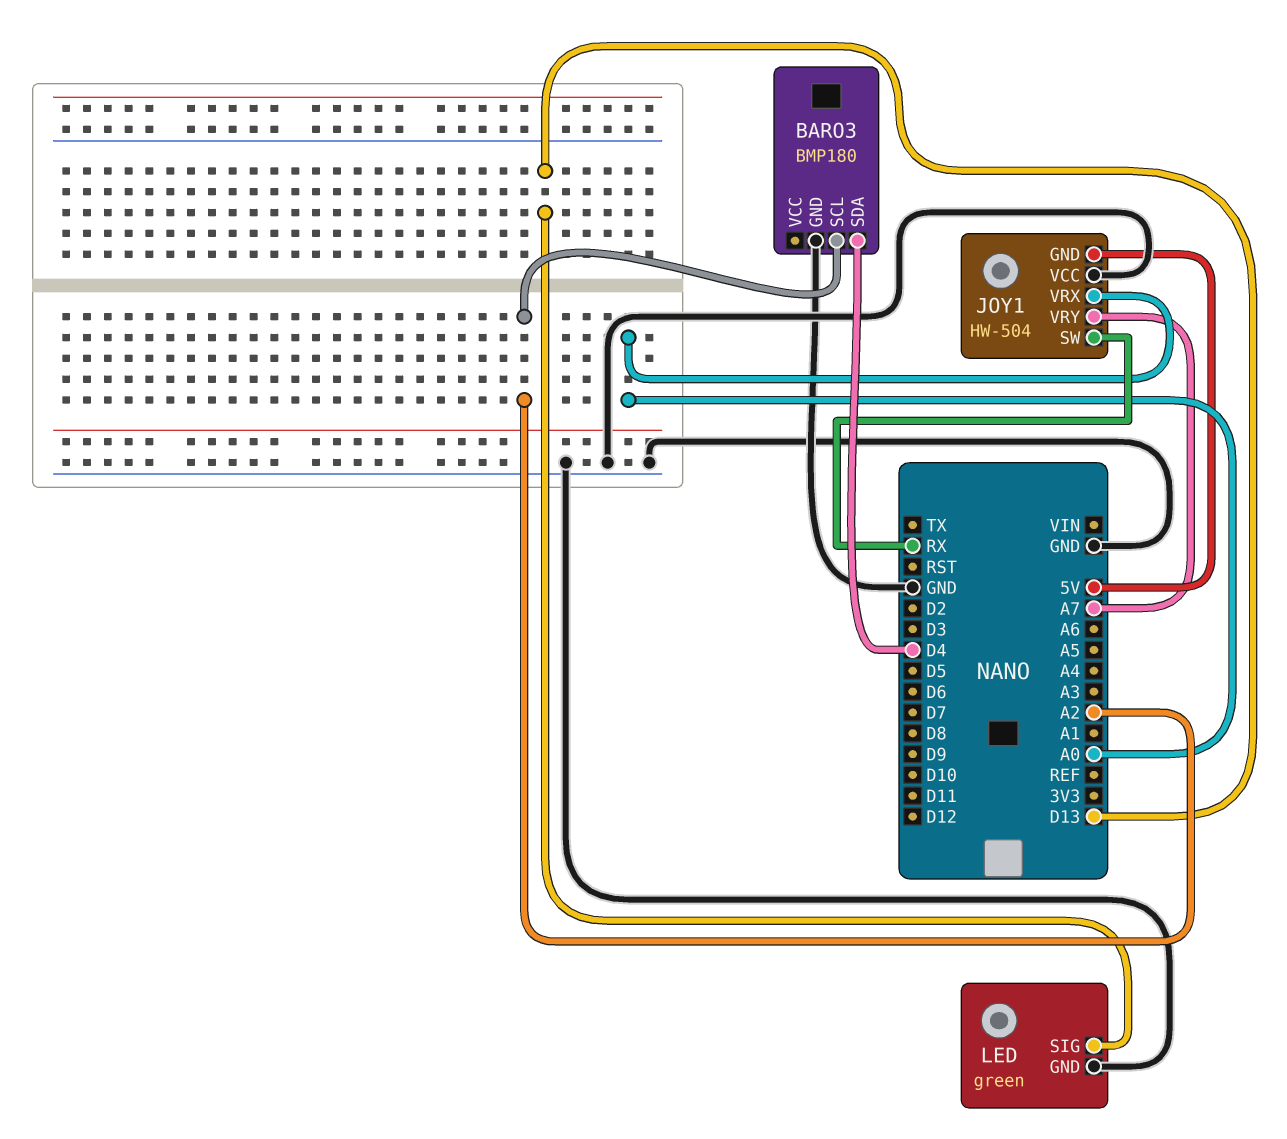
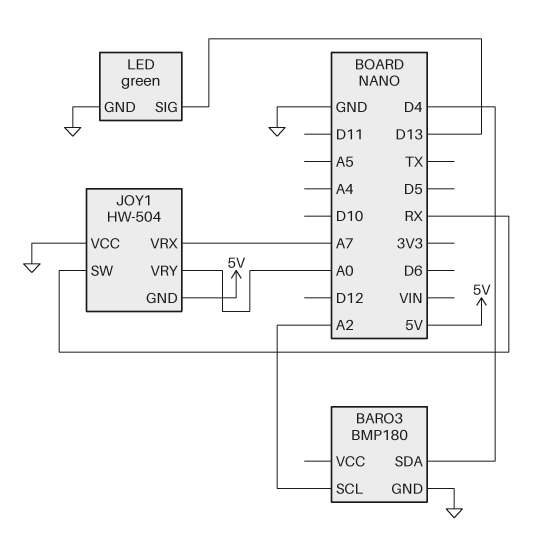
JOY1 pin VRX: A0 -> A7
JOY1 pin VRY: A7 -> A0

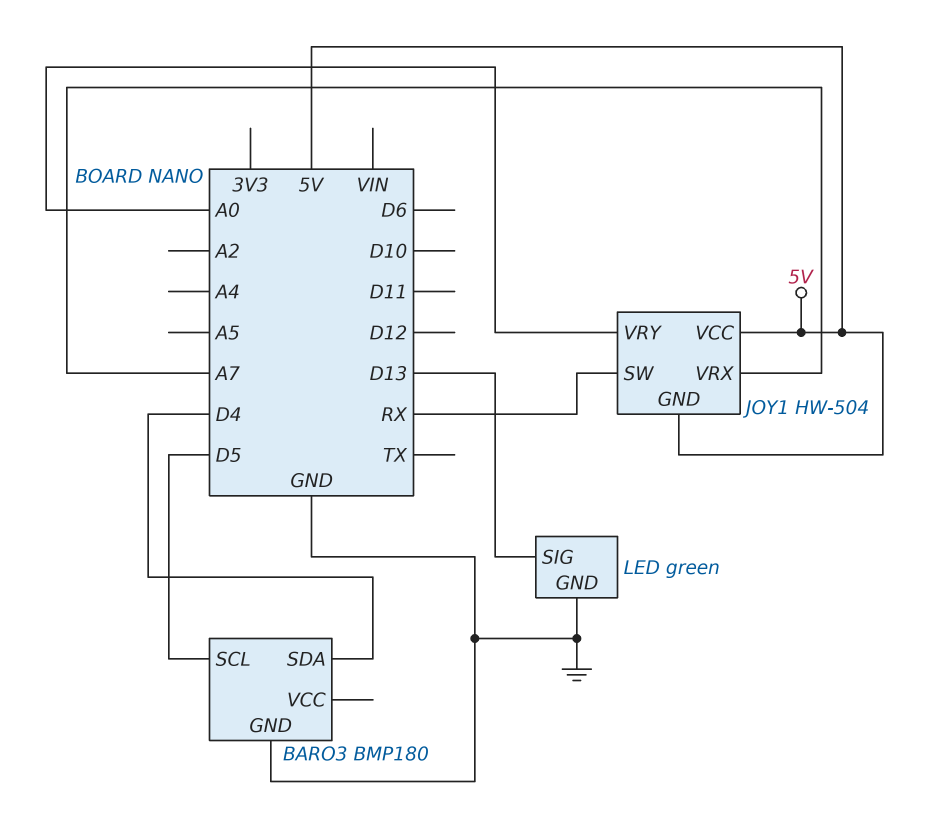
BARO3 pin SCL: A2 -> D5
JOY1 pin VCC: GND -> 5V

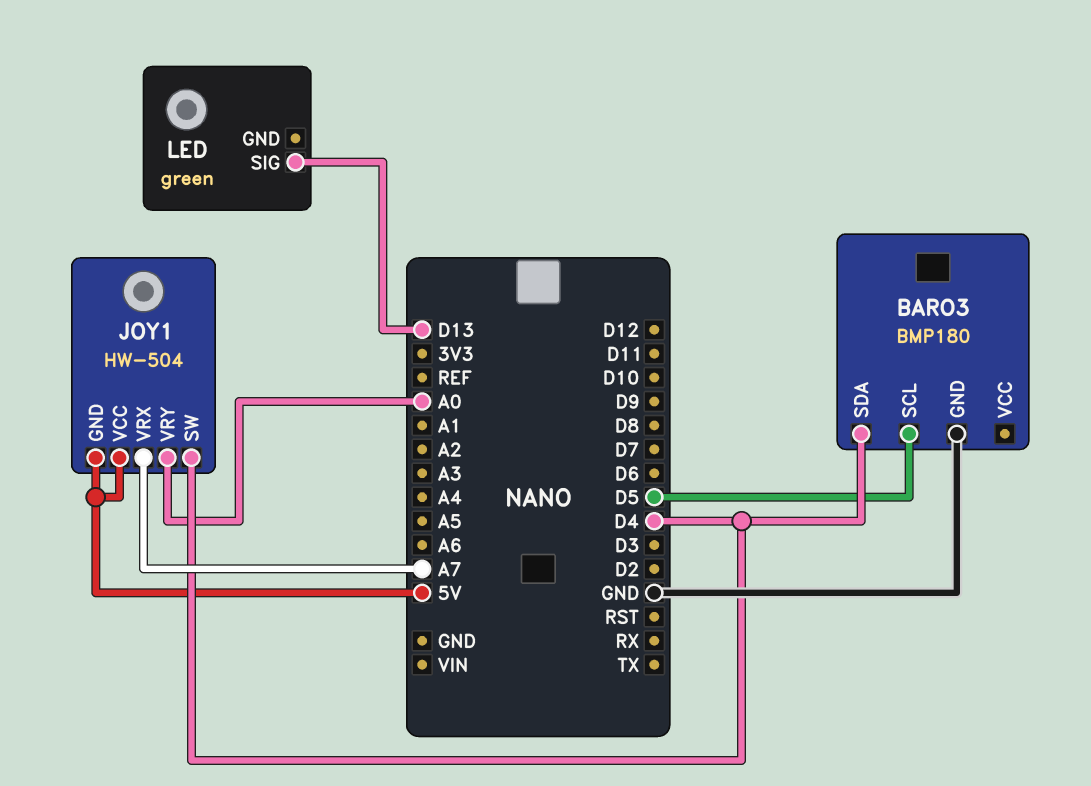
JOY1 pin SW: RX -> D4
LED pin GND: GND -> none

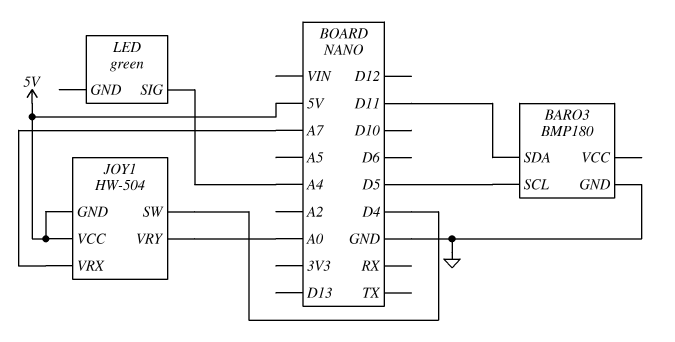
BARO3 pin SDA: D4 -> D11
LED pin SIG: D13 -> A4

